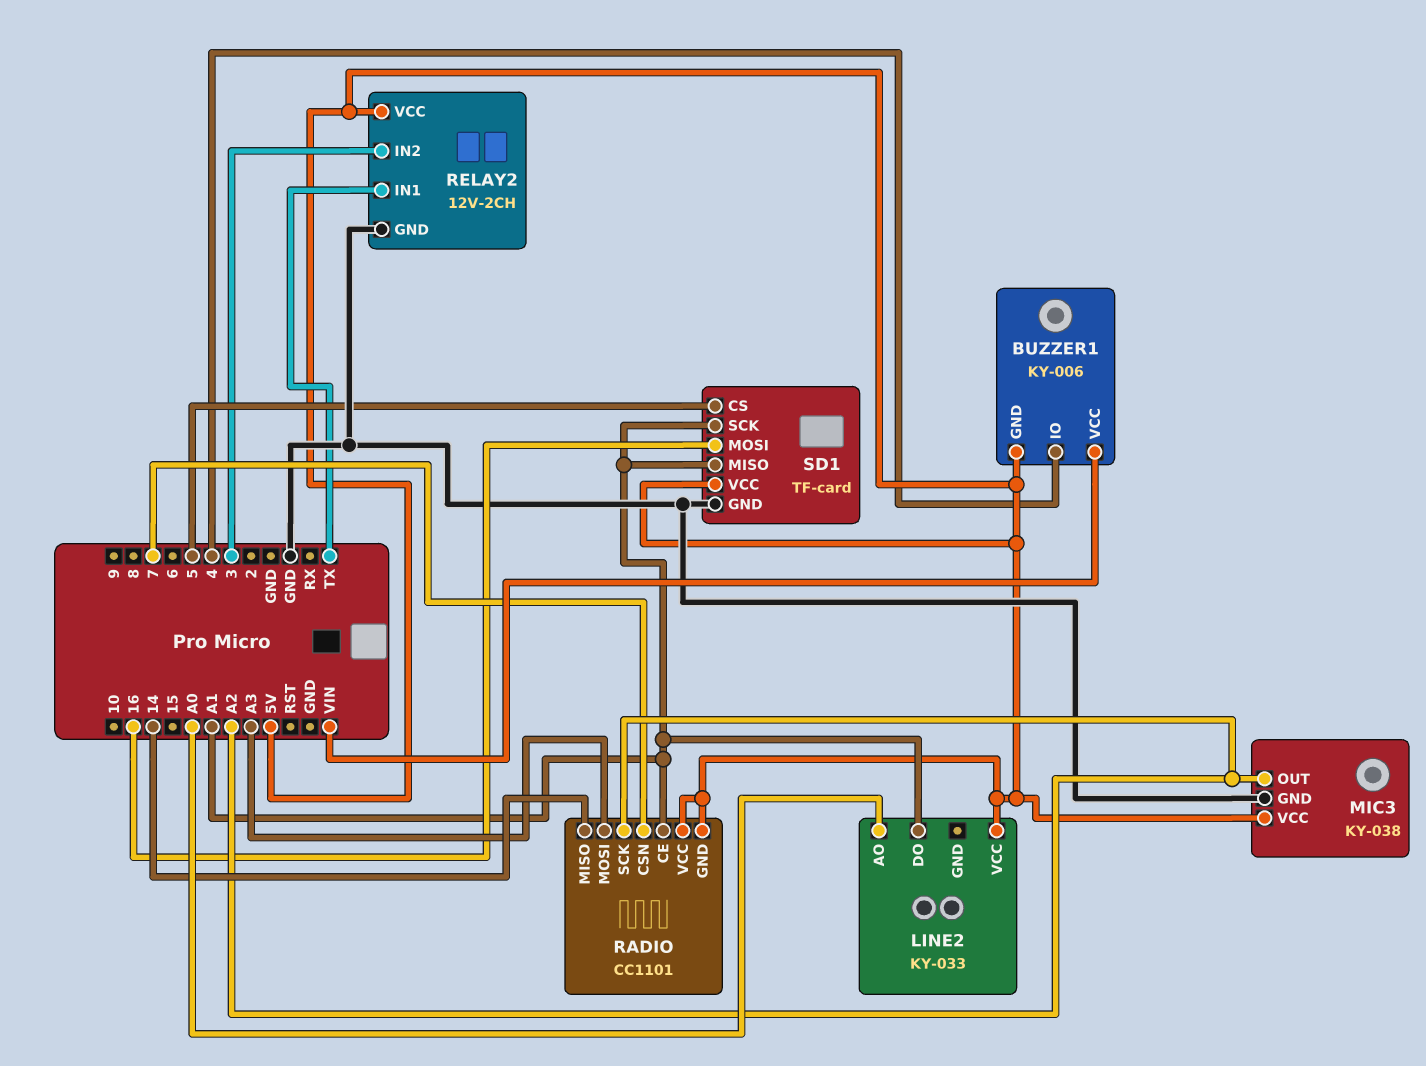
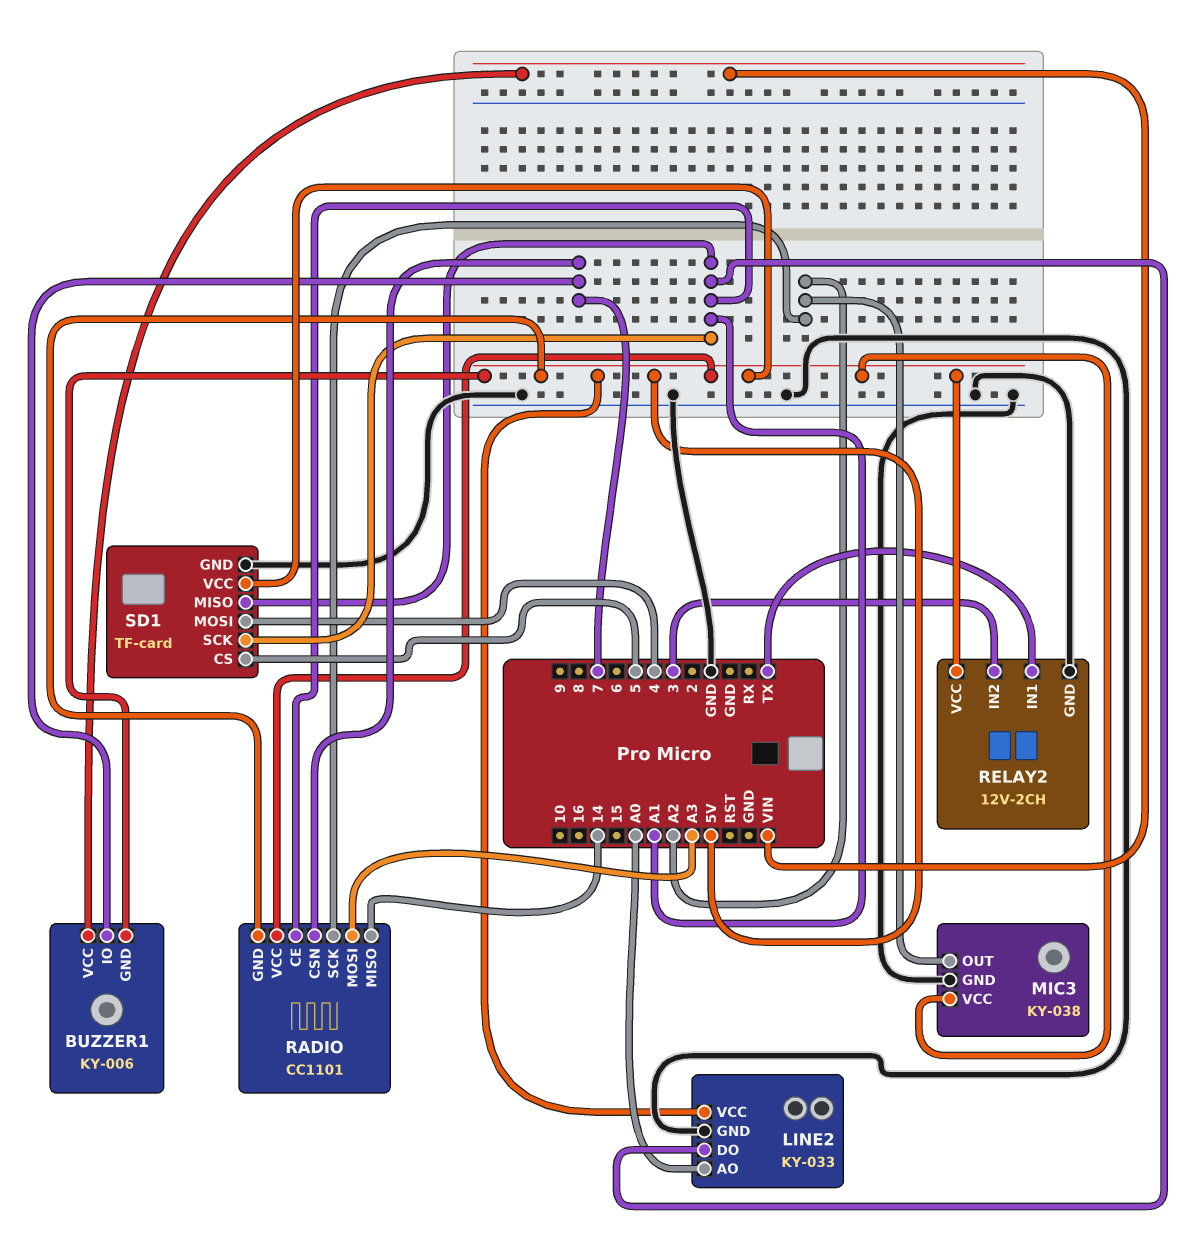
BUZZER1 pin IO: 4 -> 7
LINE2 pin GND: none -> GND
SD1 pin MOSI: 16 -> 4

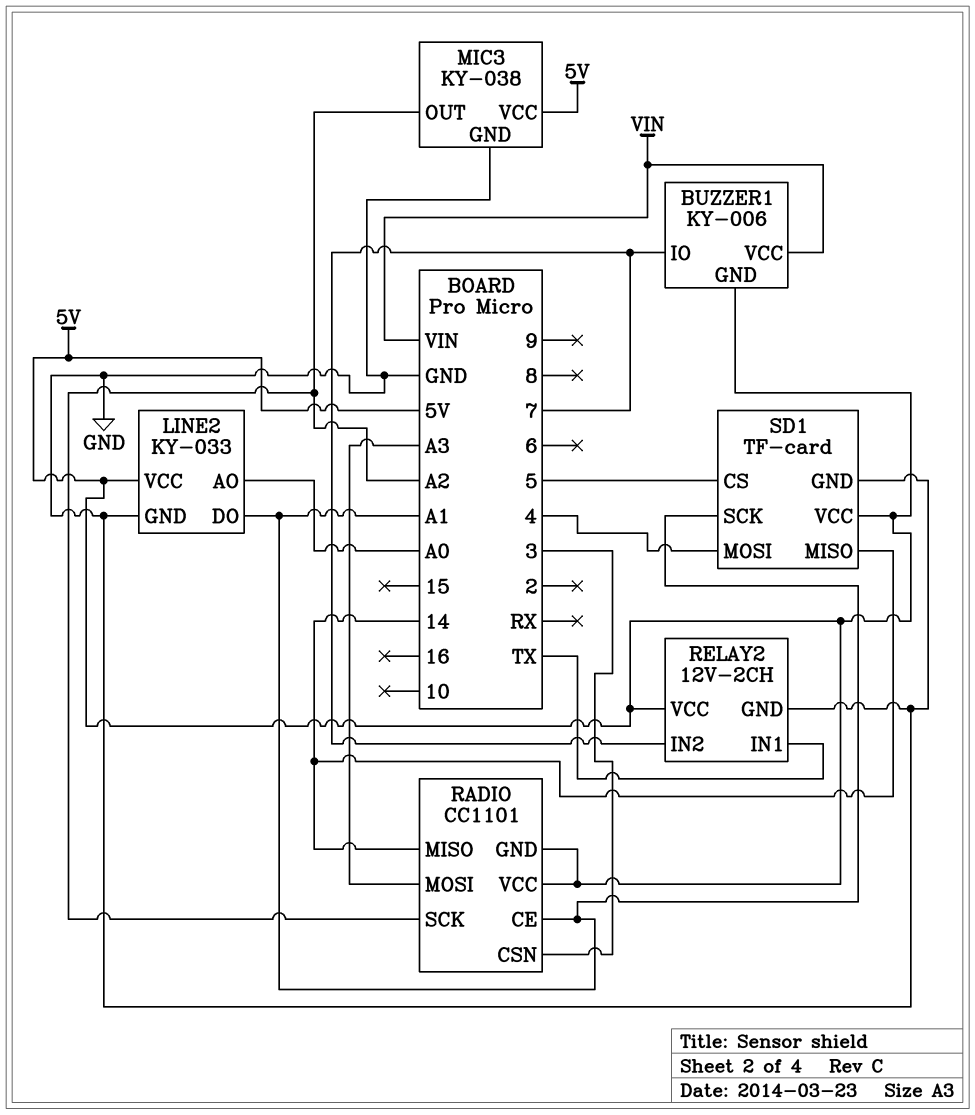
RADIO pin CSN: 7 -> 3
RELAY2 pin IN2: 3 -> 7
SD1 pin MISO: A1 -> 14

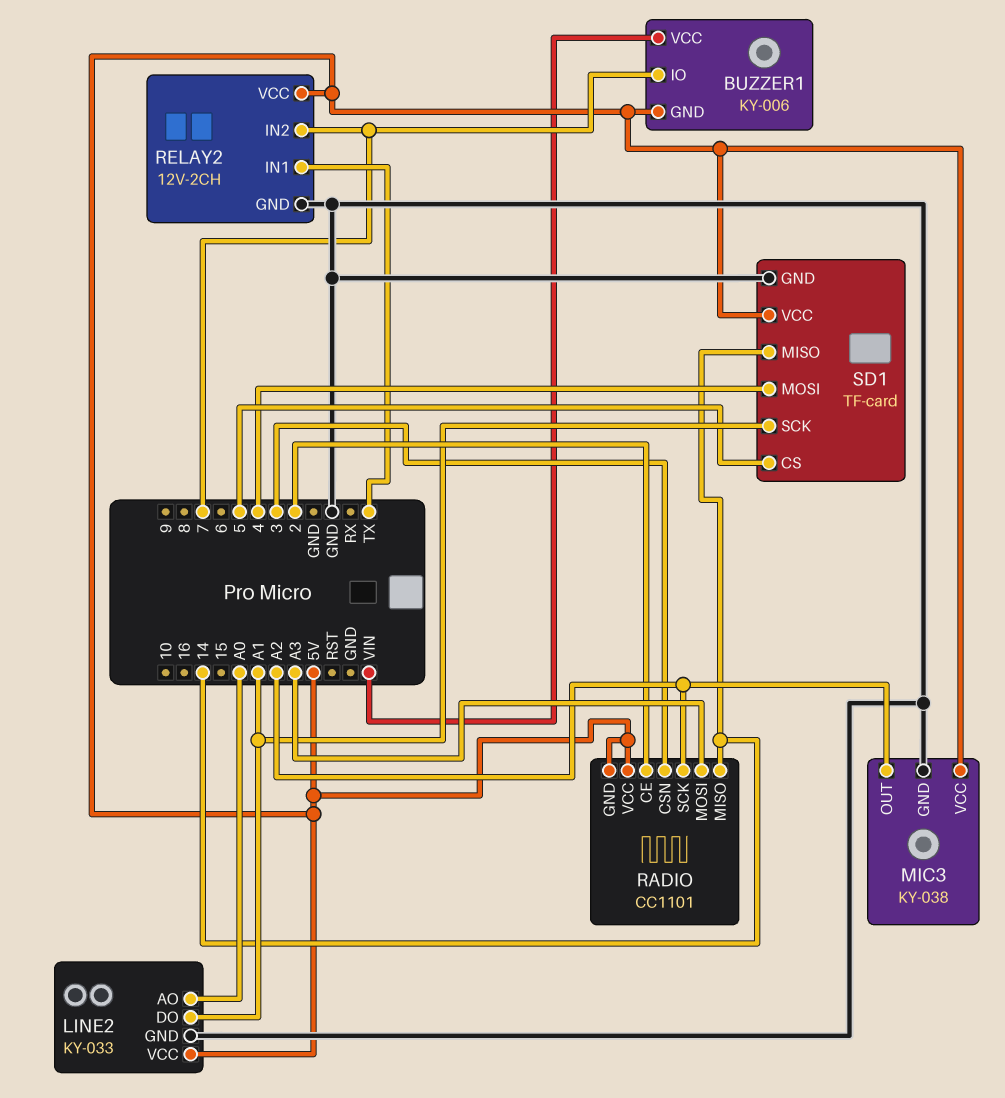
RADIO pin CE: A1 -> 2

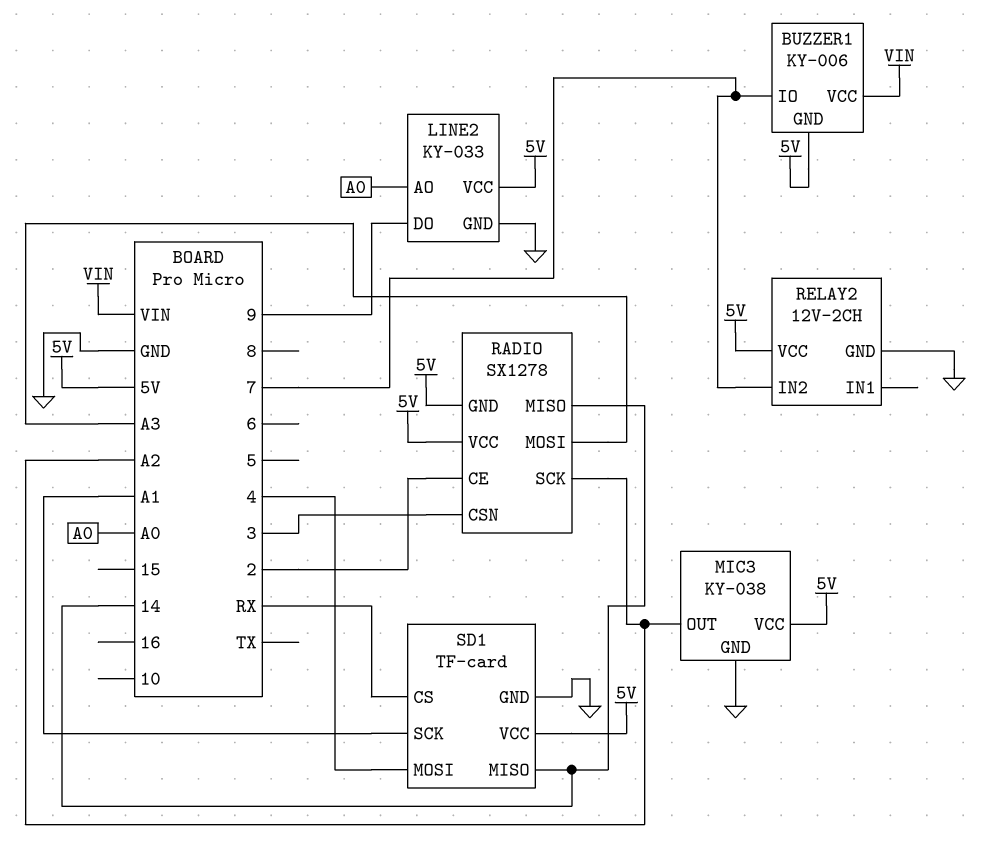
LINE2 pin DO: A1 -> 9
RADIO: CC1101 -> SX1278
RELAY2 pin IN1: TX -> none
SD1 pin CS: 5 -> RX

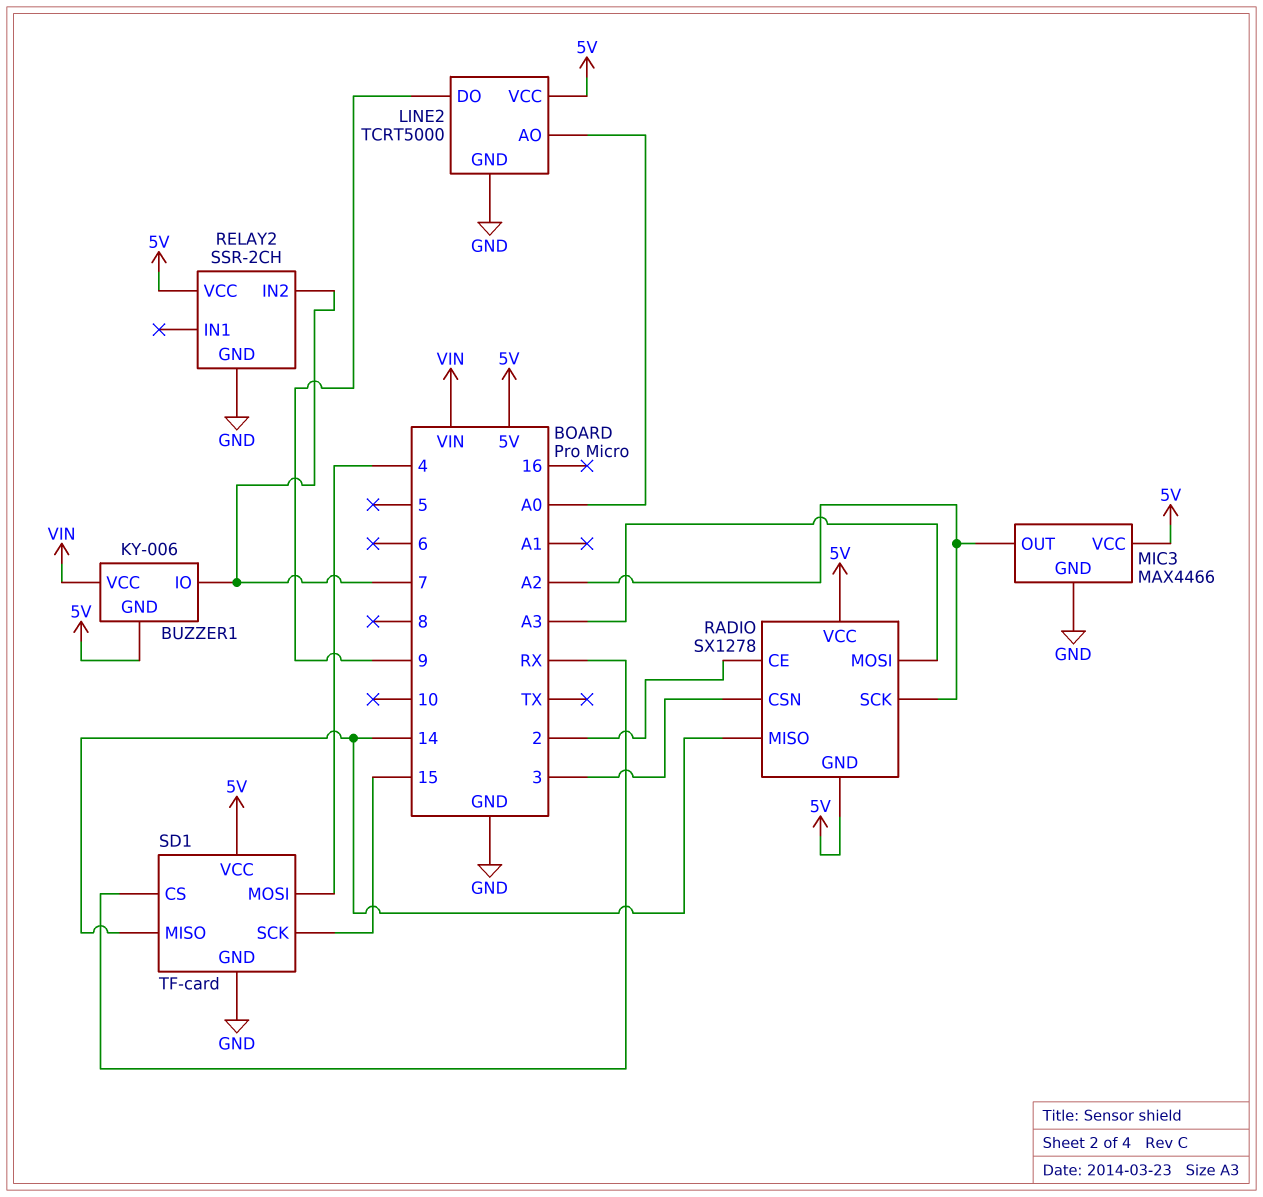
LINE2: KY-033 -> TCRT5000
MIC3: KY-038 -> MAX4466
RELAY2: 12V-2CH -> SSR-2CH
SD1 pin SCK: A1 -> 15

